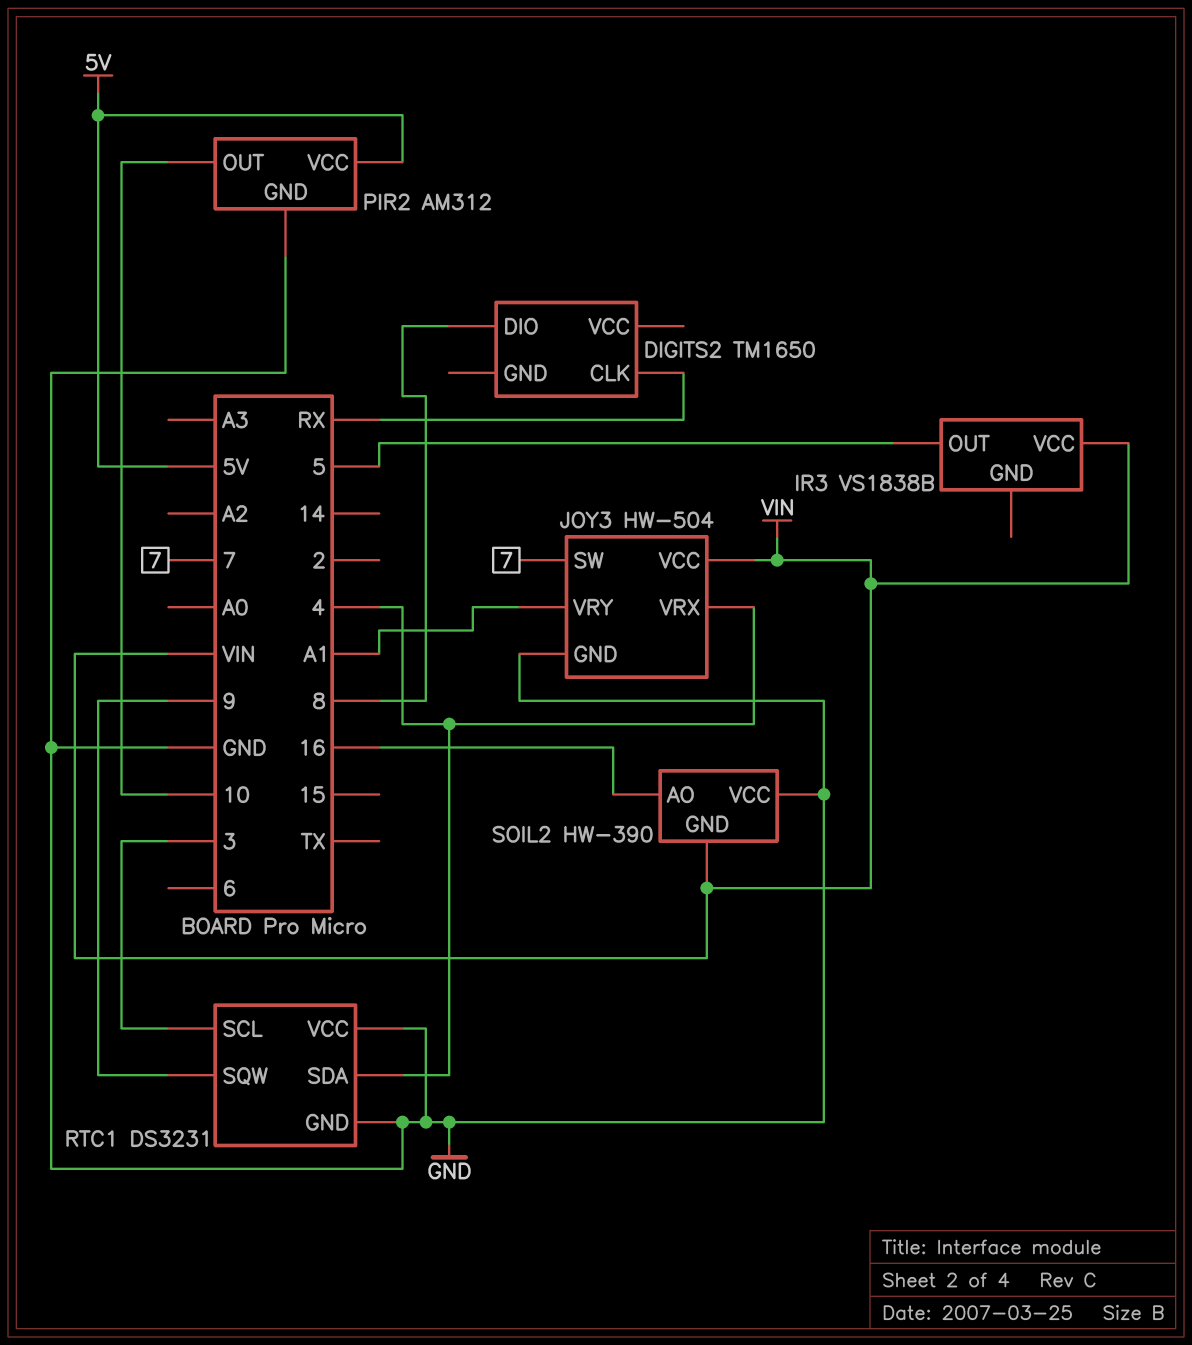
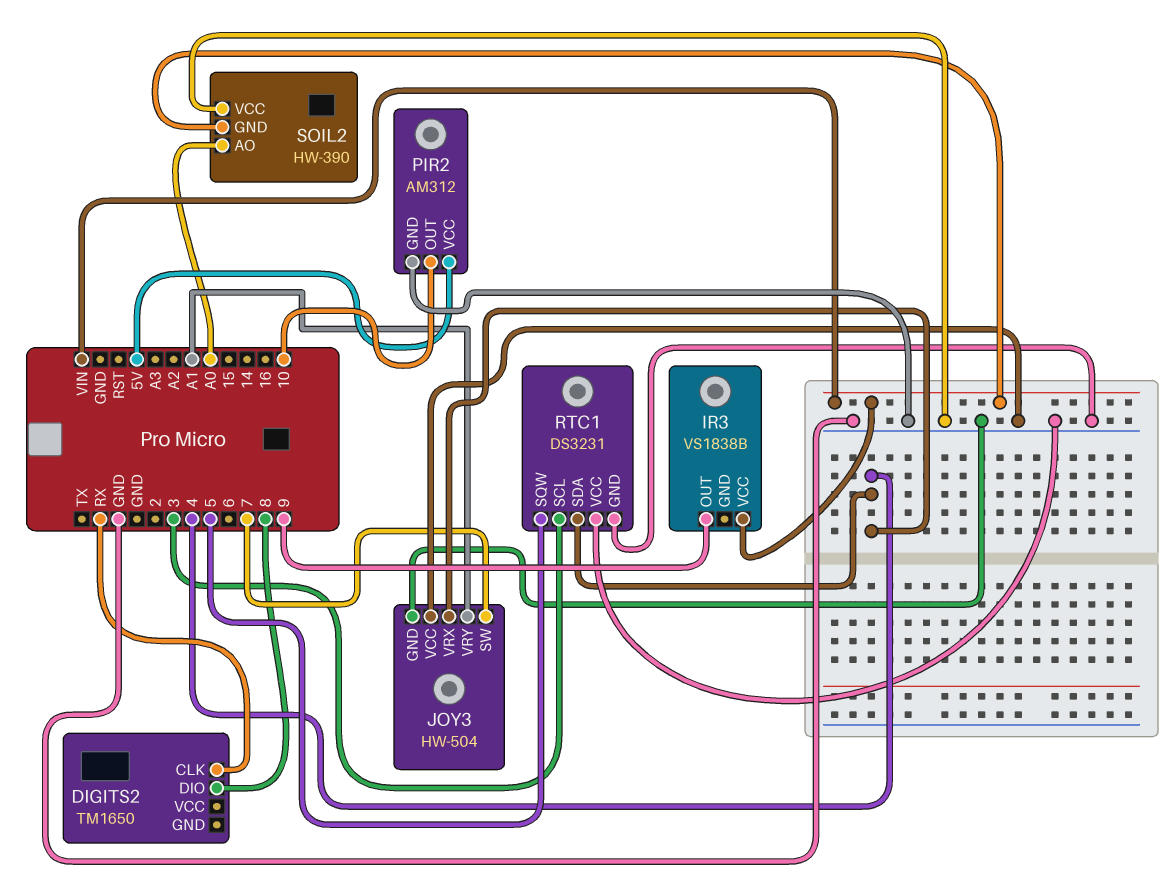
IR3 pin OUT: 5 -> 9
JOY3 pin VCC: VIN -> GND
RTC1 pin SQW: 9 -> 5
SOIL2 pin AO: 16 -> A0

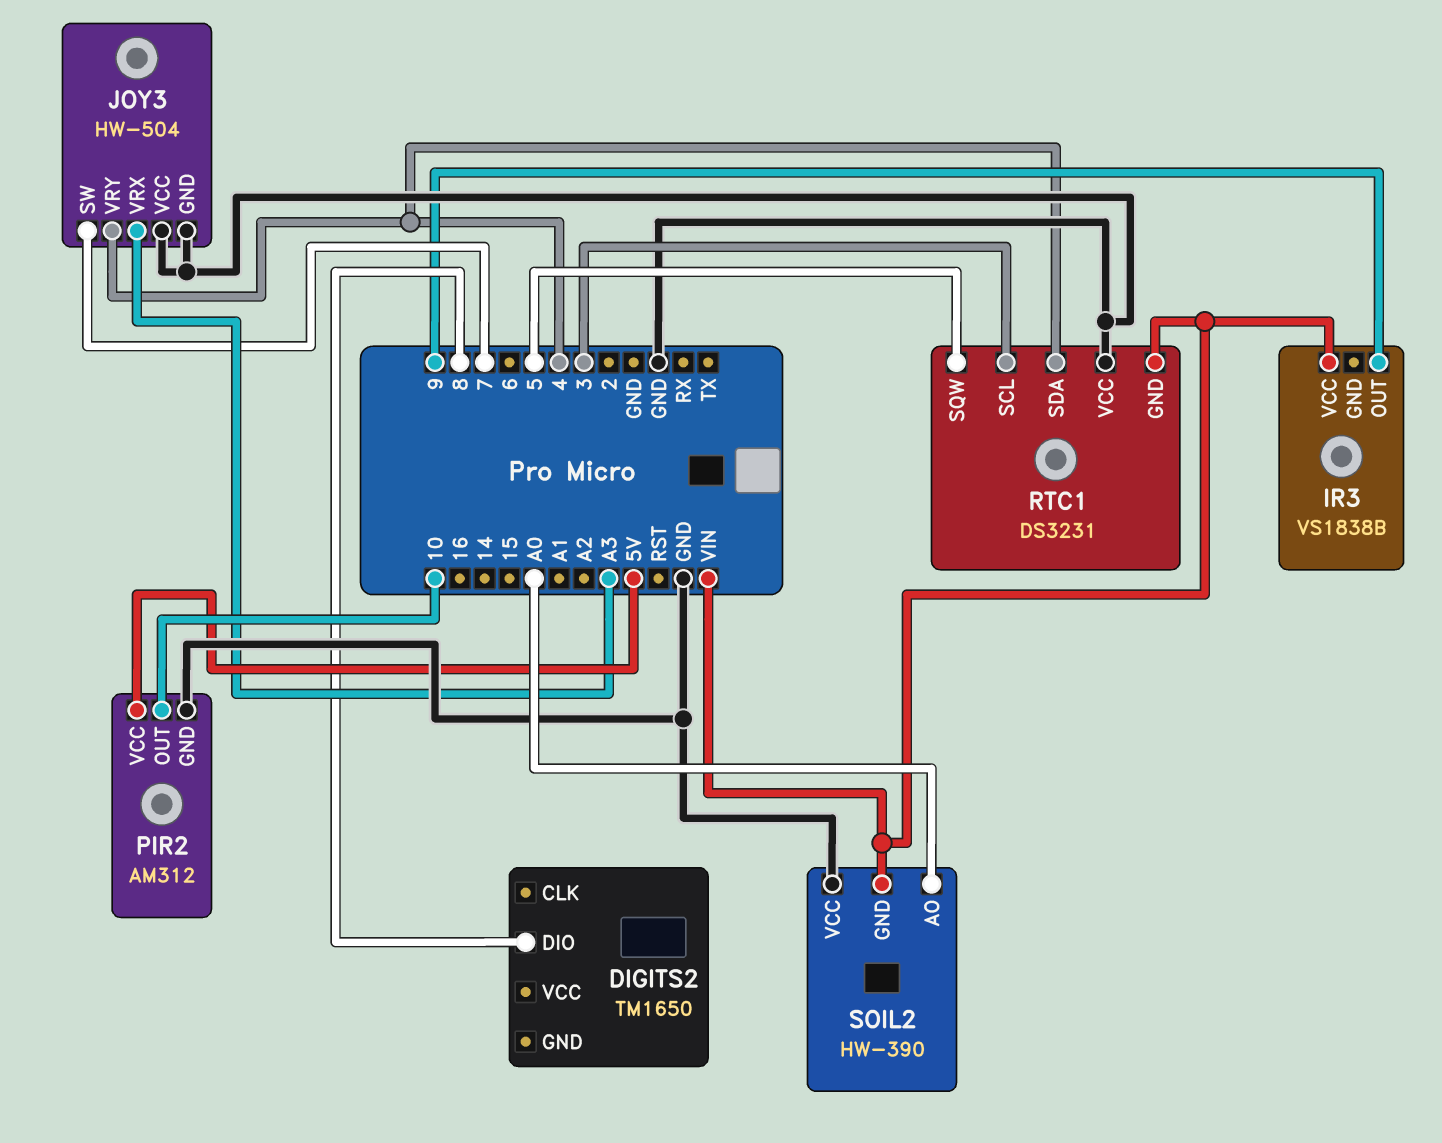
DIGITS2 pin CLK: RX -> none
JOY3 pin VRX: 4 -> A3
JOY3 pin VRY: A1 -> 4
RTC1 pin GND: GND -> VIN

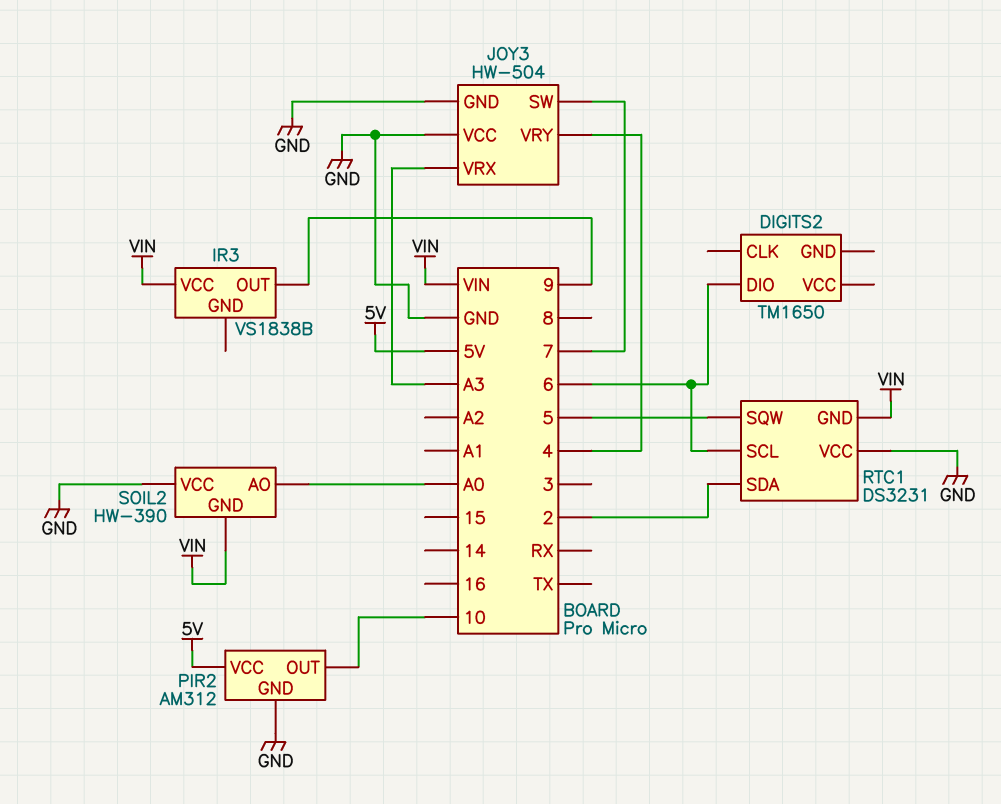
DIGITS2 pin DIO: 8 -> 6
RTC1 pin SCL: 3 -> 6
RTC1 pin SDA: 4 -> 2

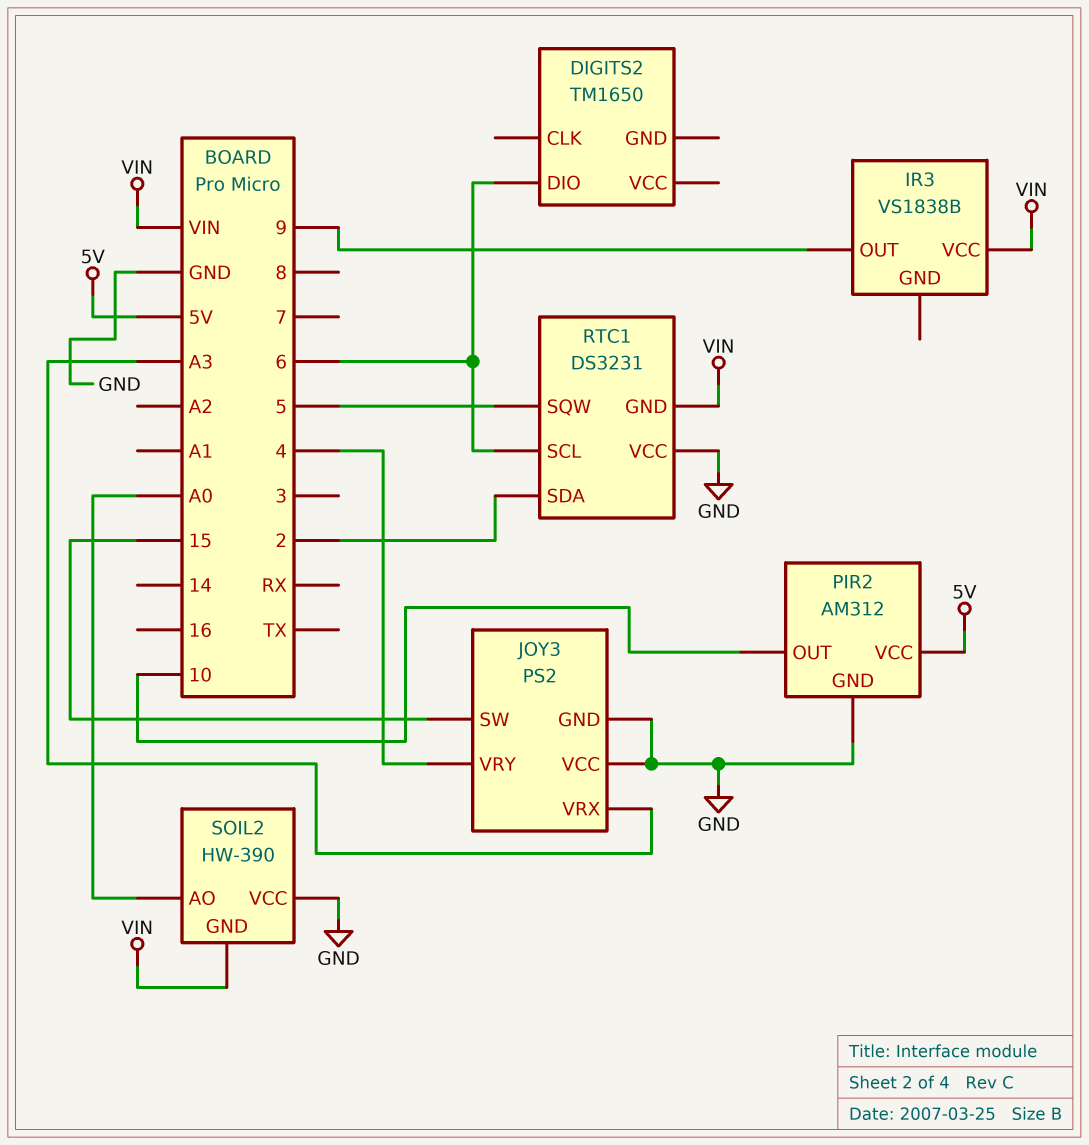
JOY3: HW-504 -> PS2
JOY3 pin SW: 7 -> 15

